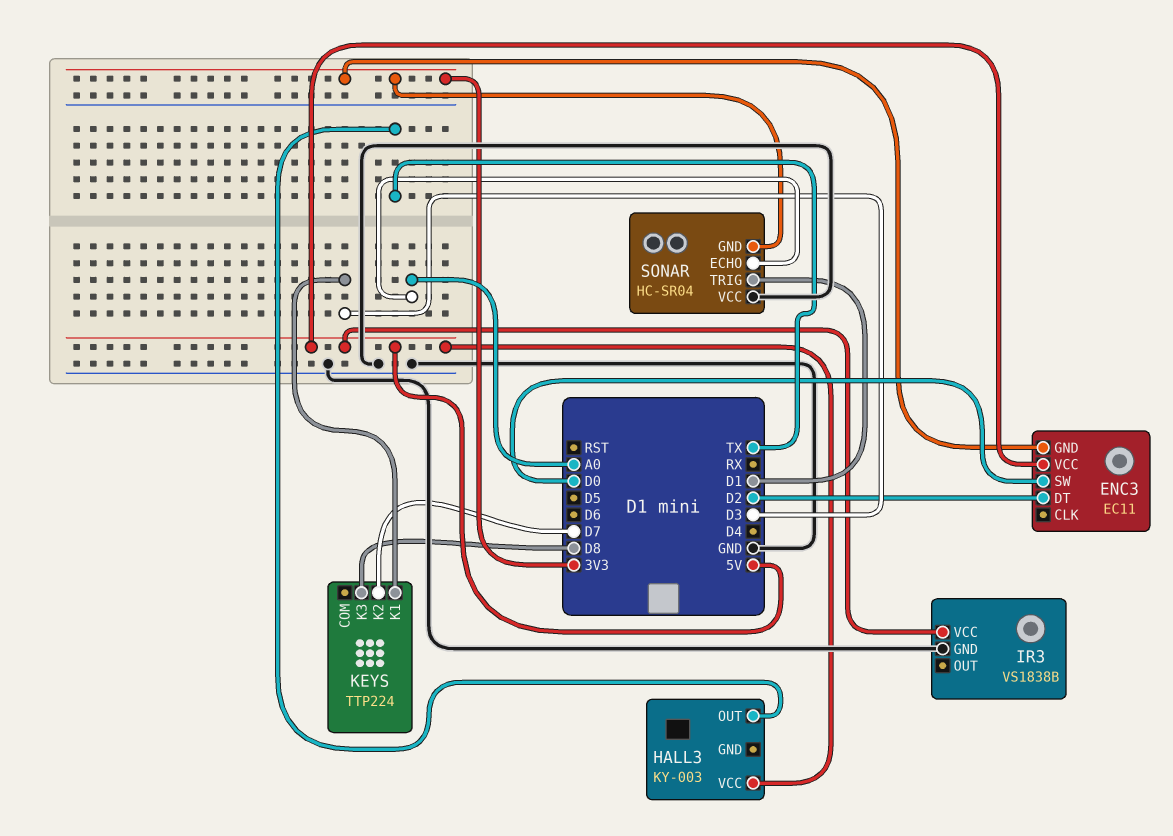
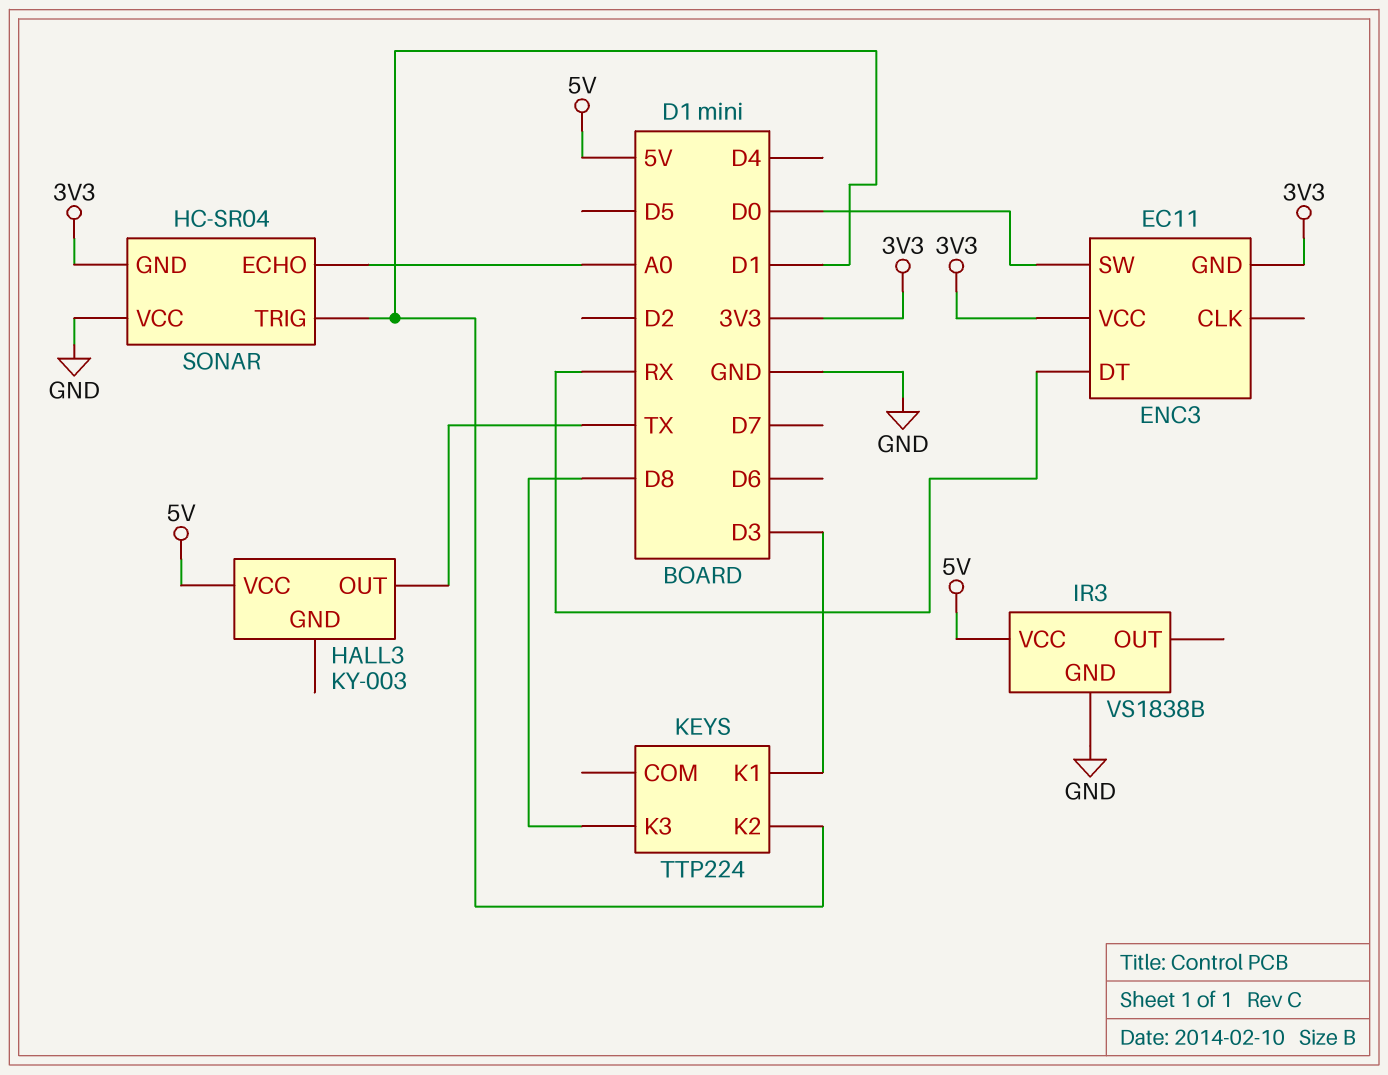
ENC3 pin DT: D2 -> RX
ENC3 pin VCC: 5V -> 3V3
KEYS pin K2: D7 -> D1

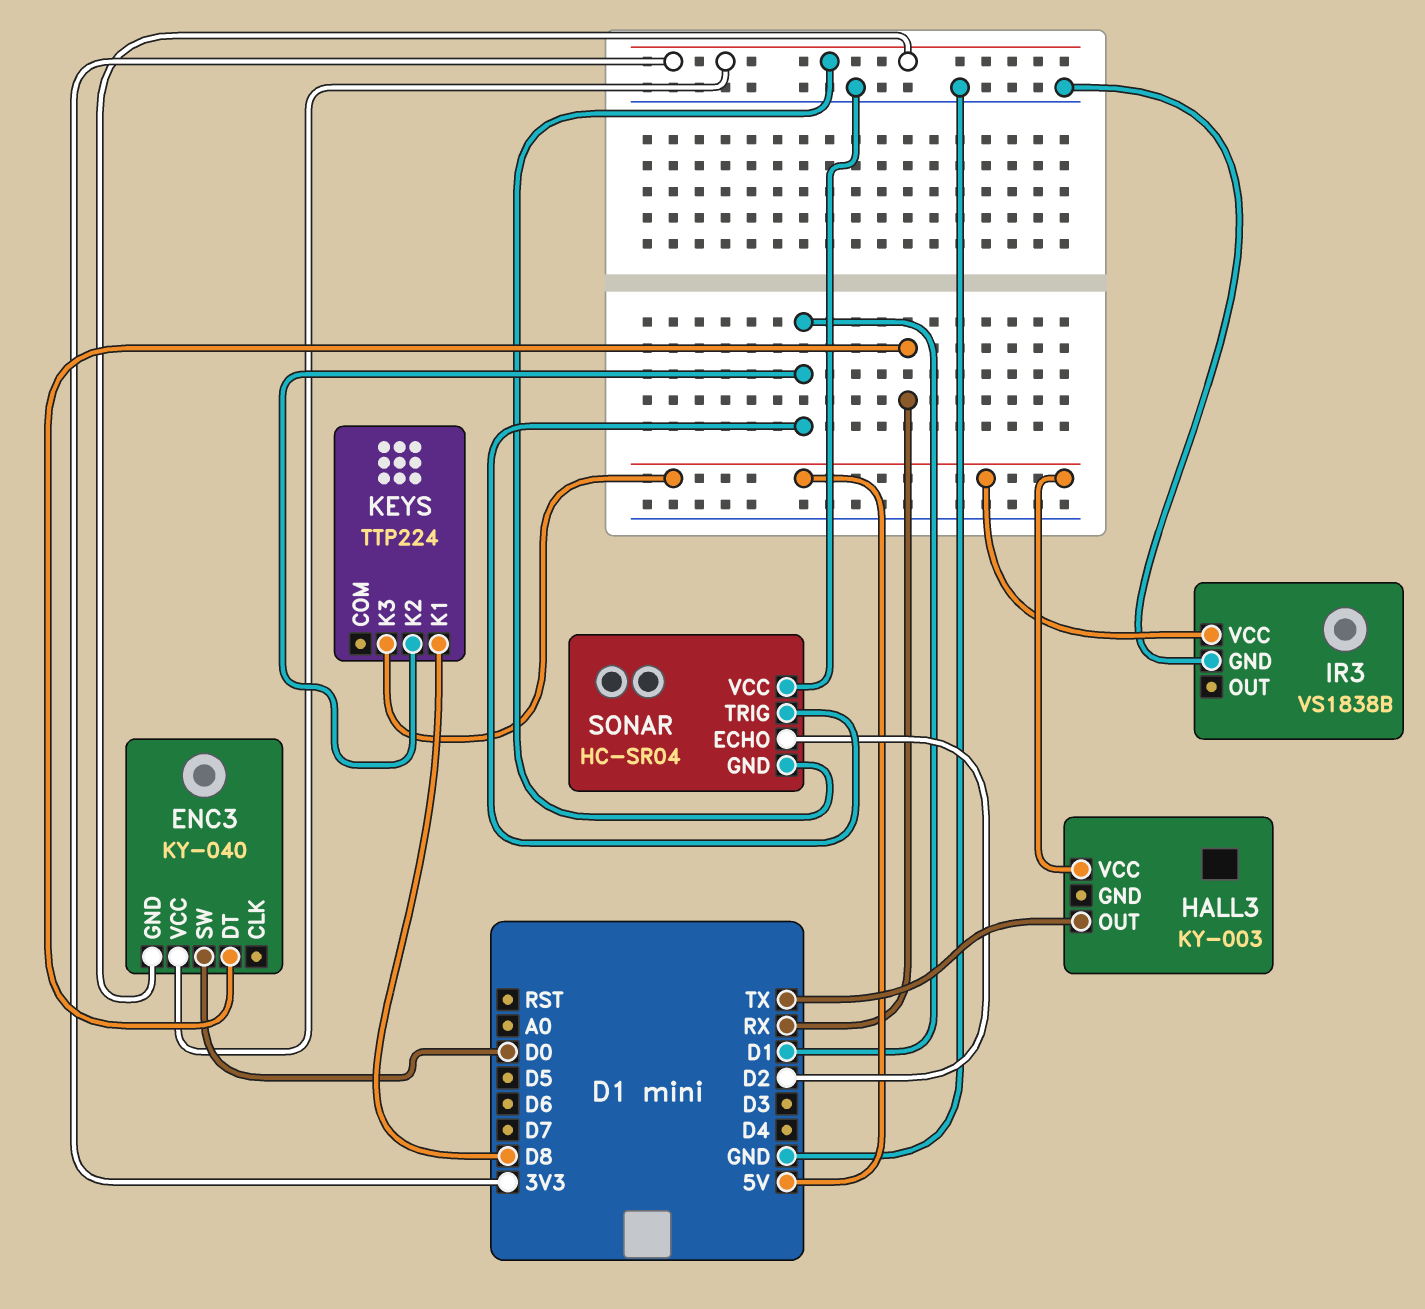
ENC3: EC11 -> KY-040
KEYS pin K1: D3 -> D8
KEYS pin K3: D8 -> 5V
SONAR pin ECHO: A0 -> D2

